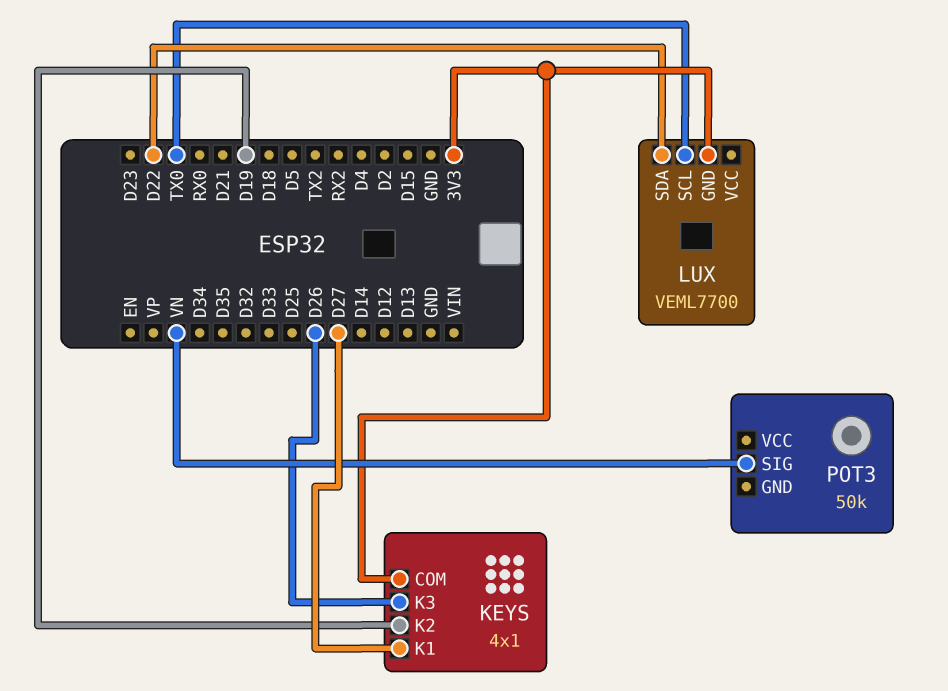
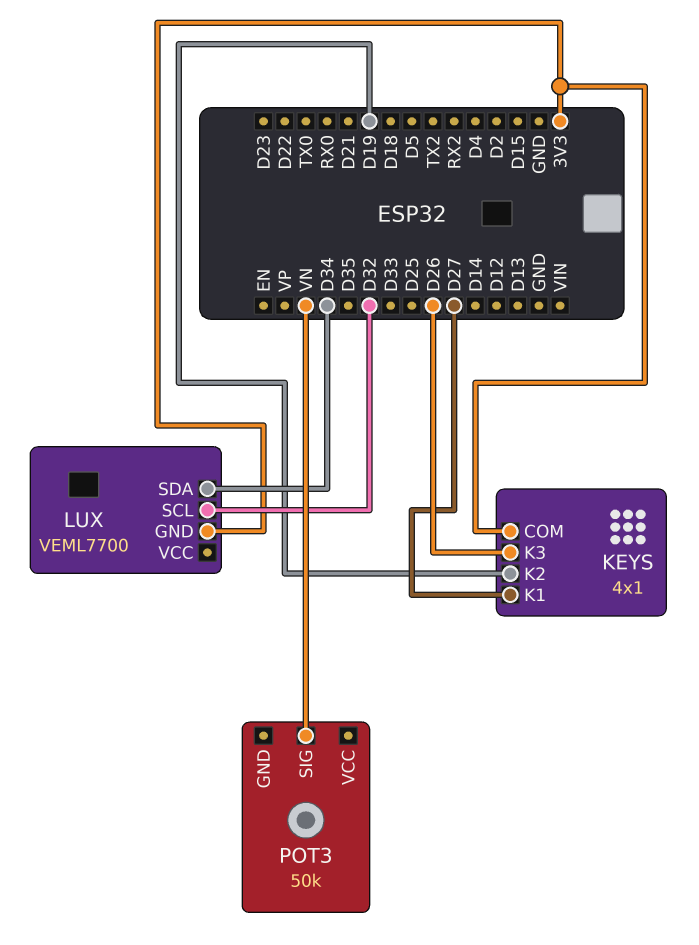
LUX pin SCL: TX0 -> D32
LUX pin SDA: D22 -> D34

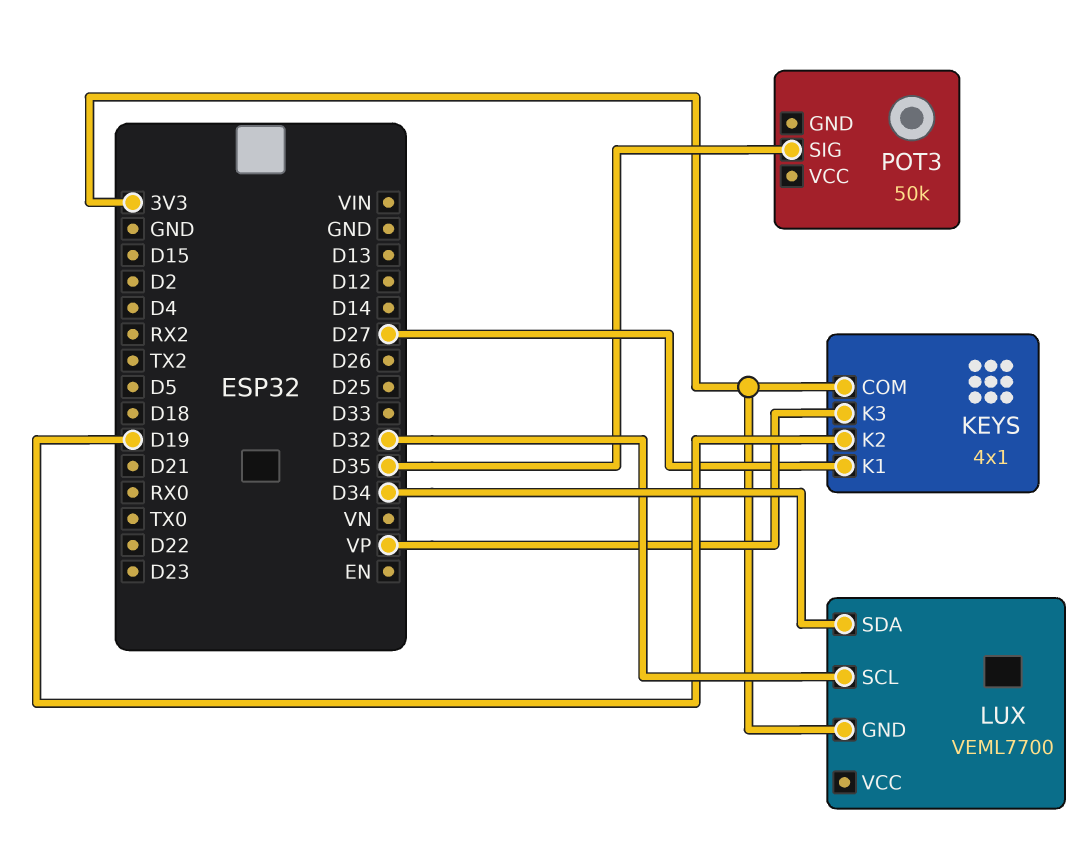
KEYS pin K3: D26 -> VP
POT3 pin SIG: VN -> D35

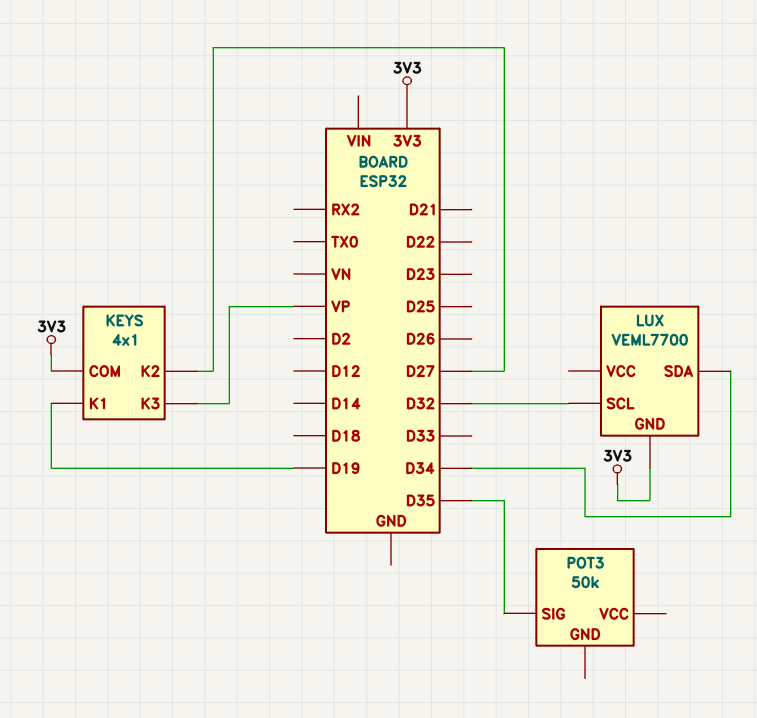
KEYS pin K1: D27 -> D19
KEYS pin K2: D19 -> D27

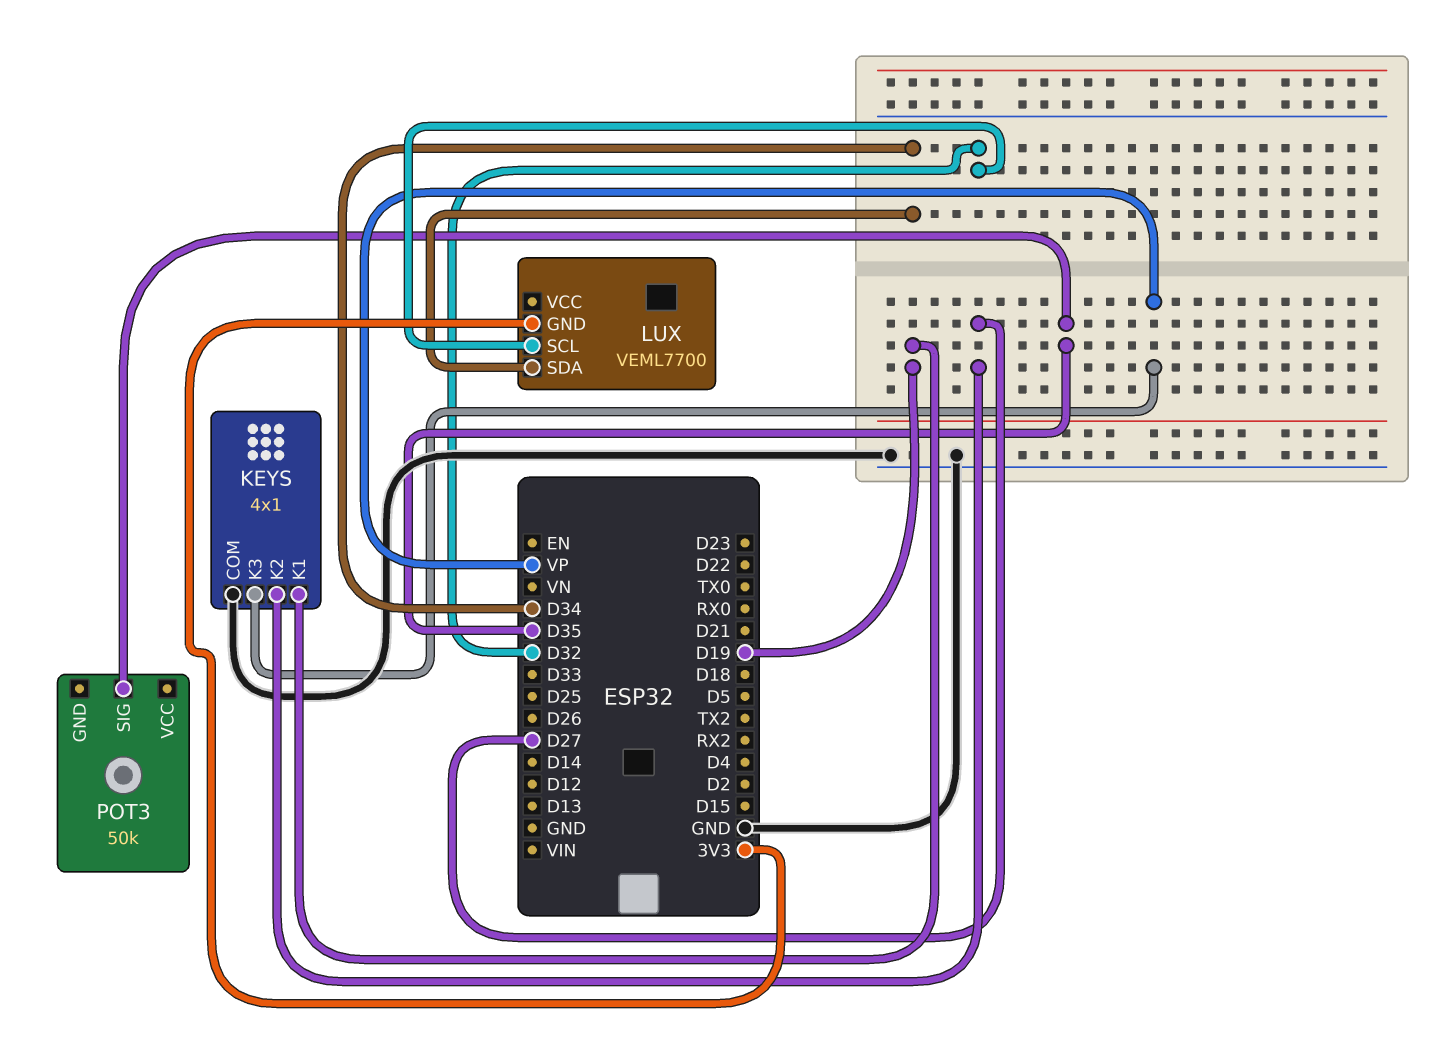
KEYS pin COM: 3V3 -> GND

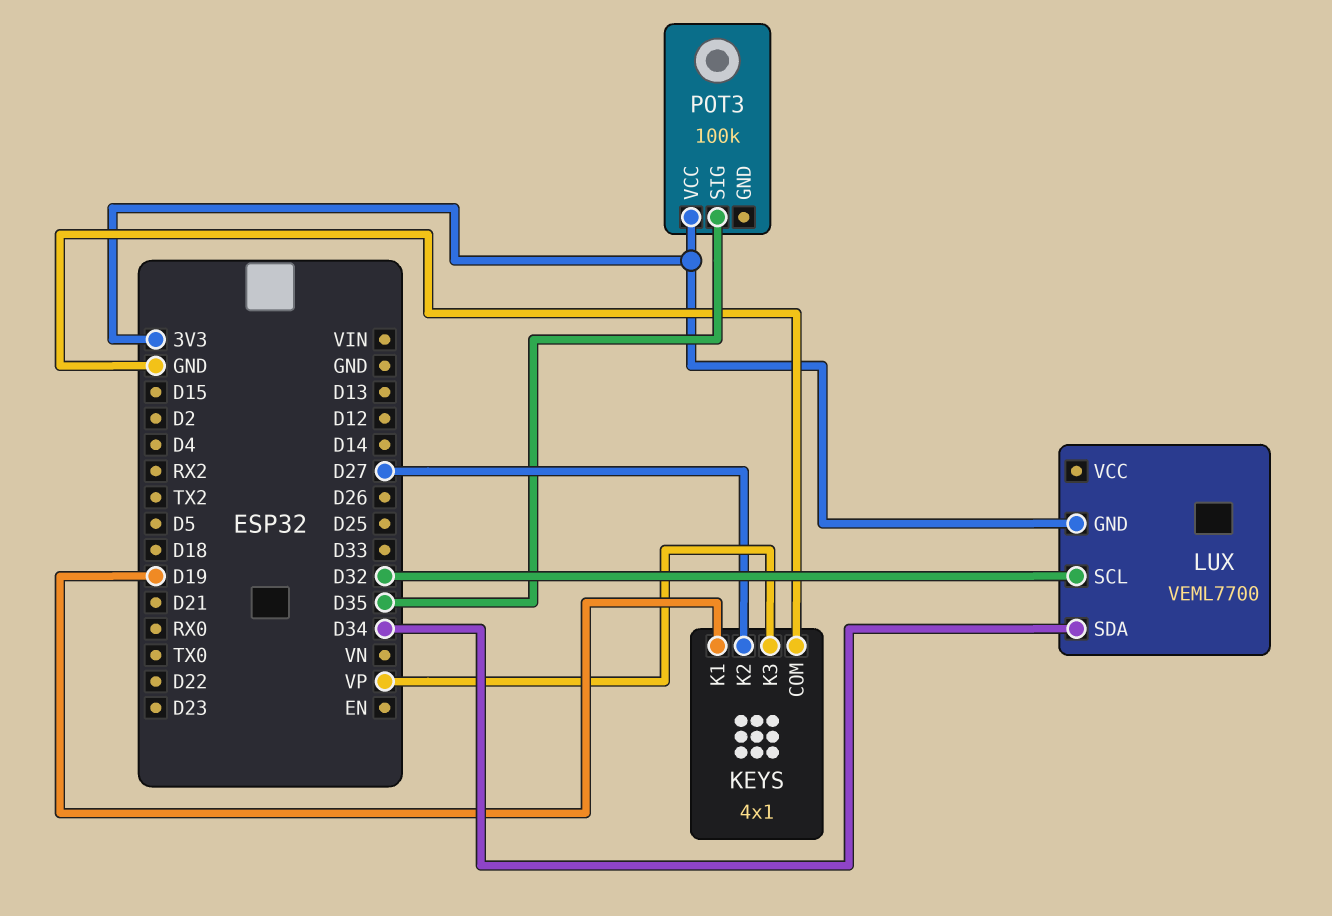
POT3: 50k -> 100k
POT3 pin VCC: none -> 3V3

